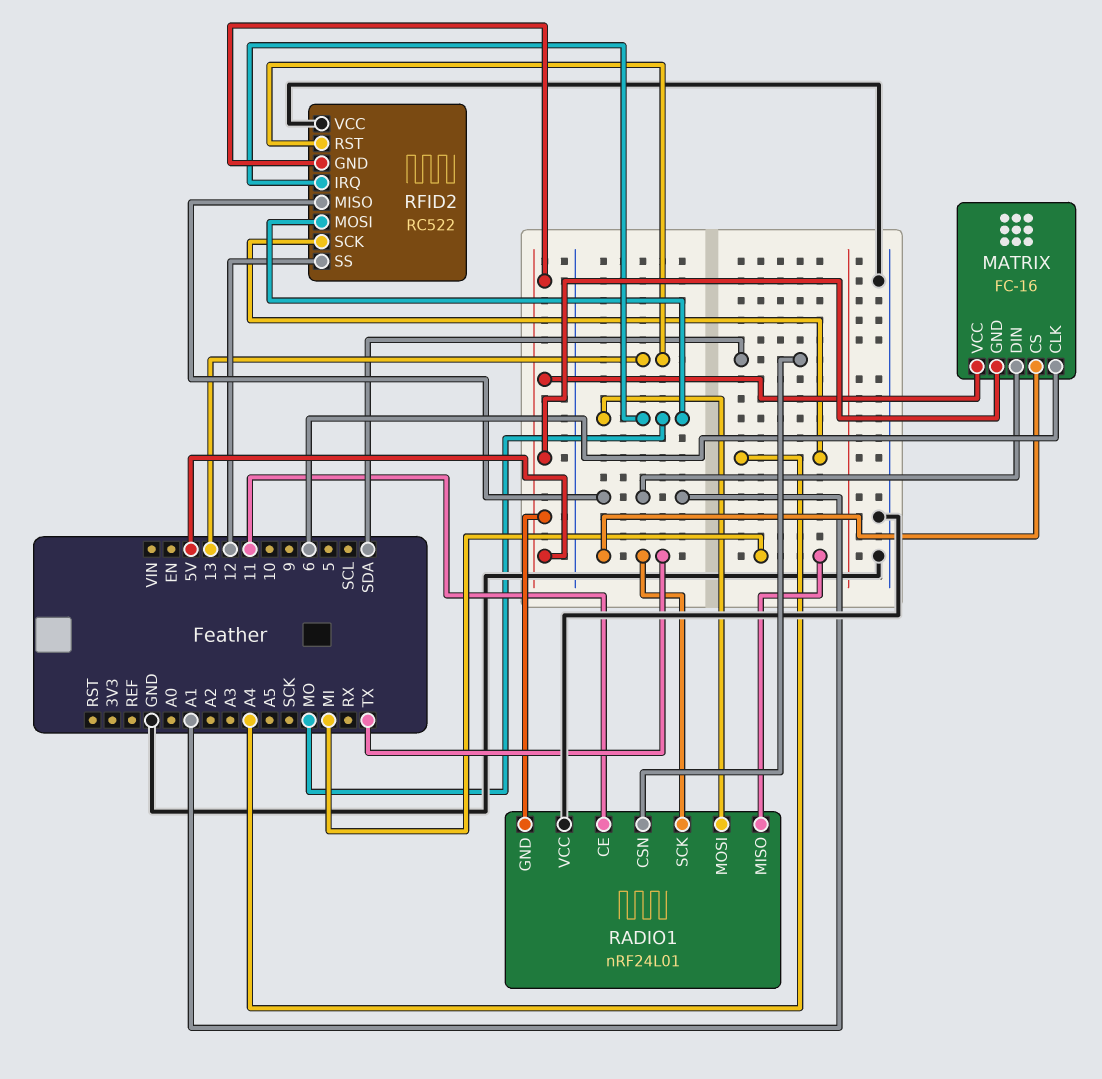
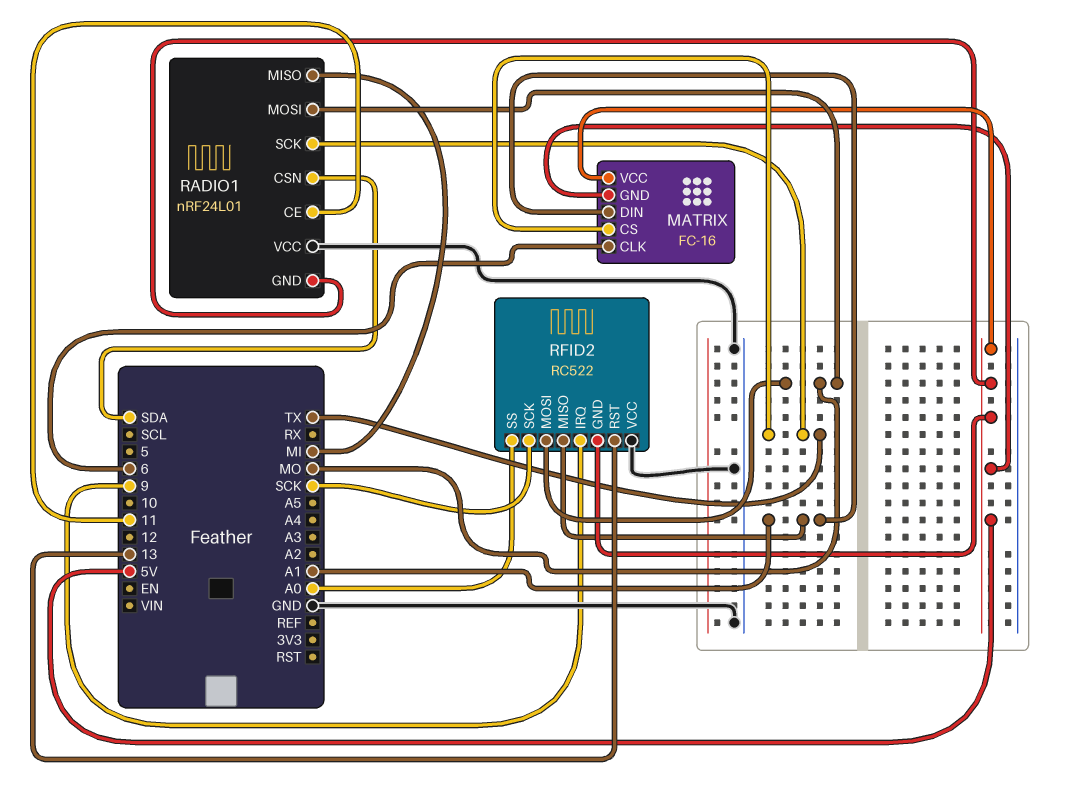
RFID2 pin IRQ: MO -> 9
RFID2 pin SCK: A4 -> SCK
RFID2 pin SS: 12 -> A0

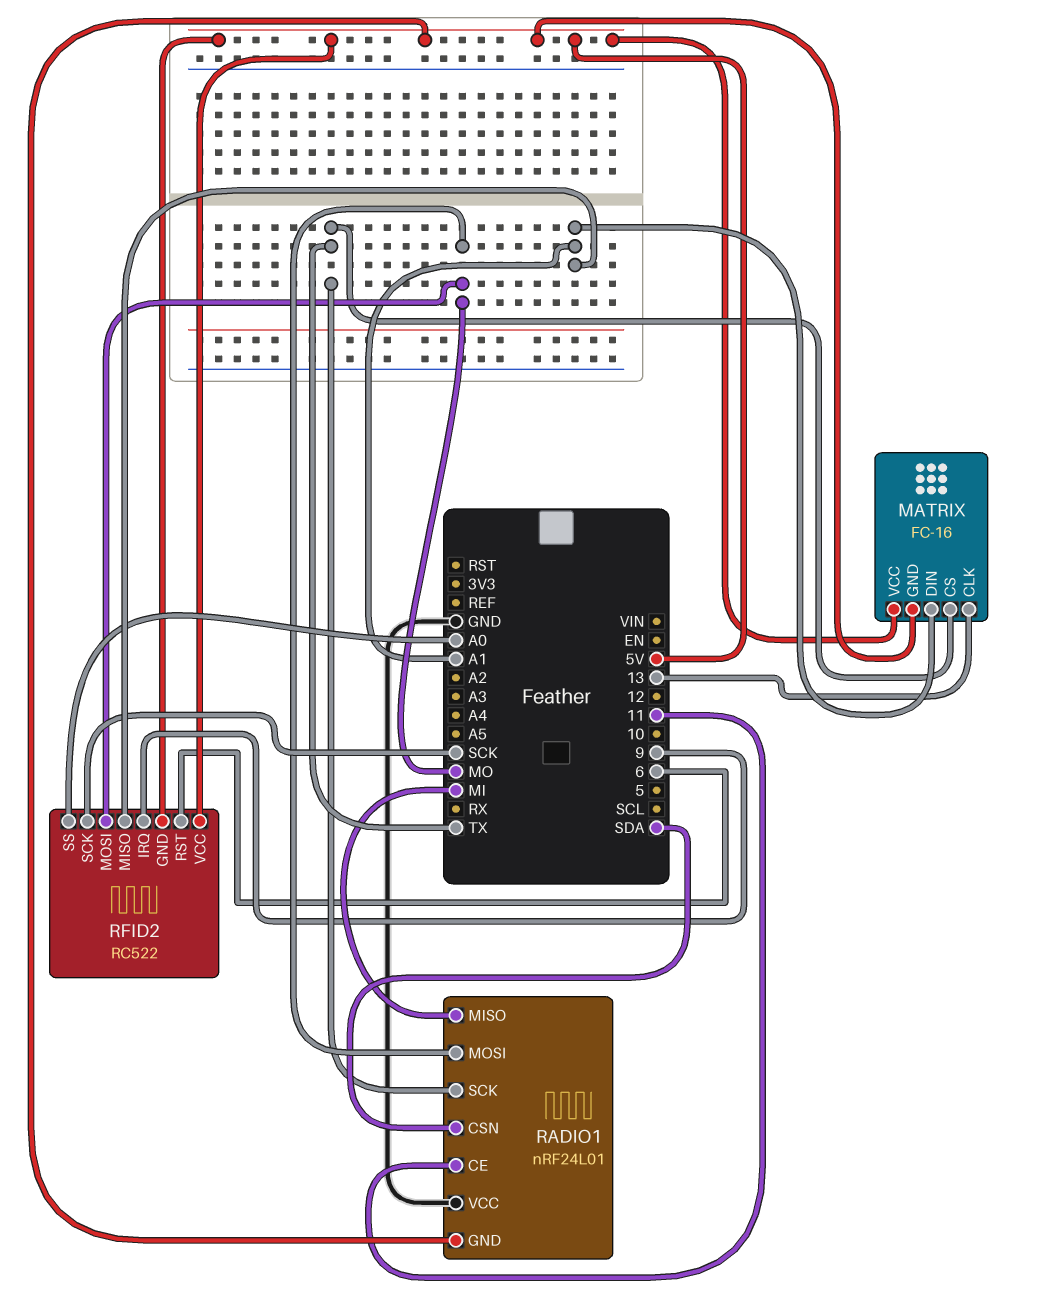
MATRIX pin CLK: 6 -> 13
RFID2 pin RST: 13 -> 6
RFID2 pin VCC: GND -> 5V

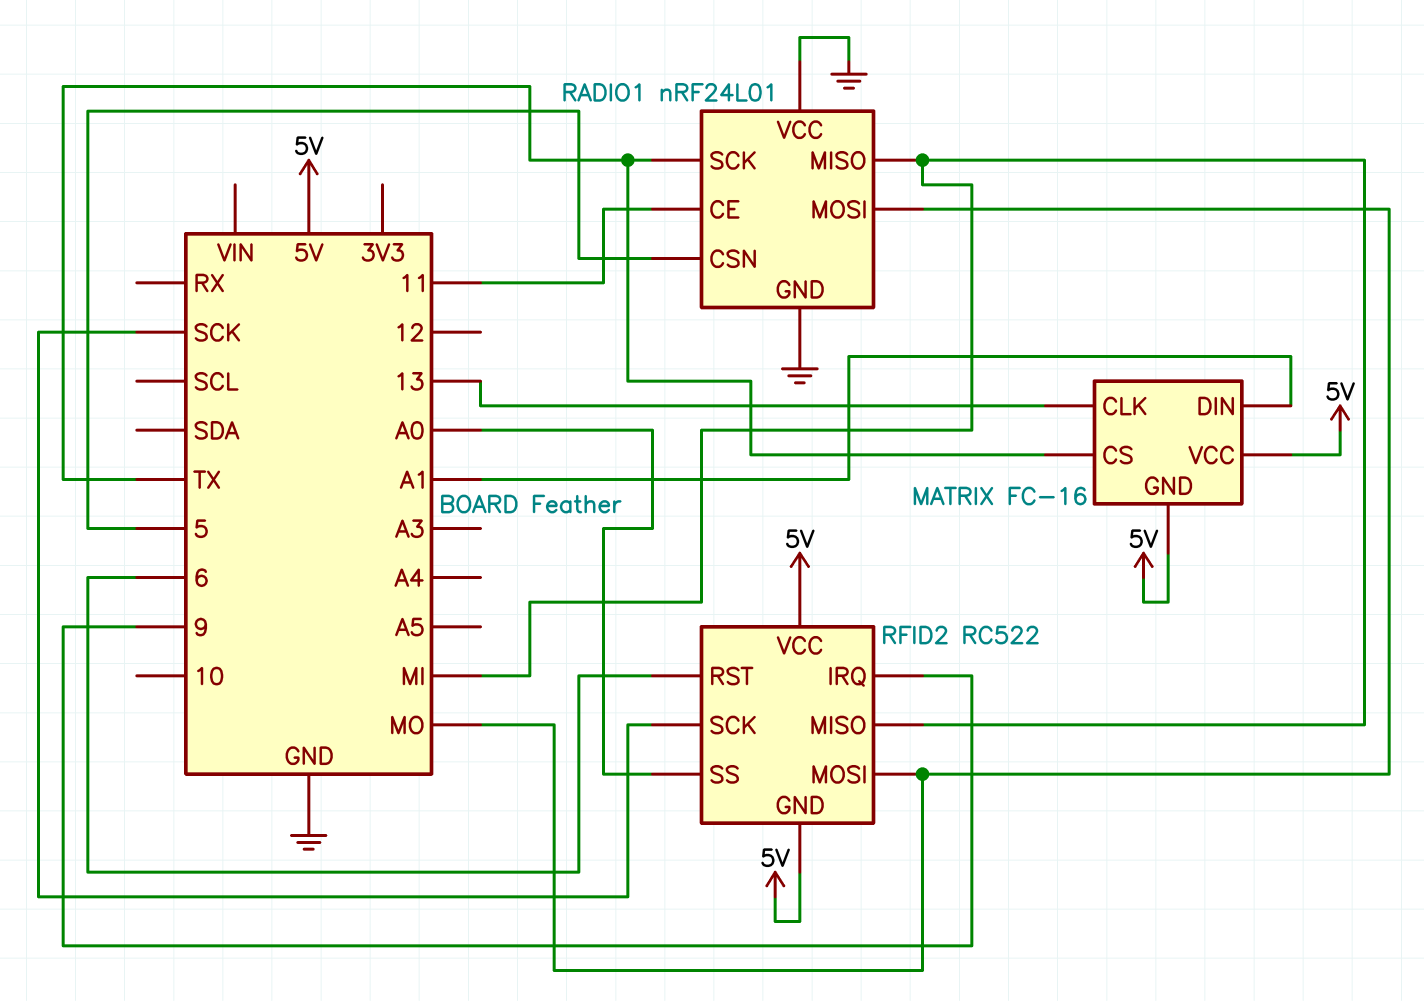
RADIO1 pin CSN: SDA -> 5
RADIO1 pin GND: 5V -> GND
RFID2 pin MISO: A1 -> MI

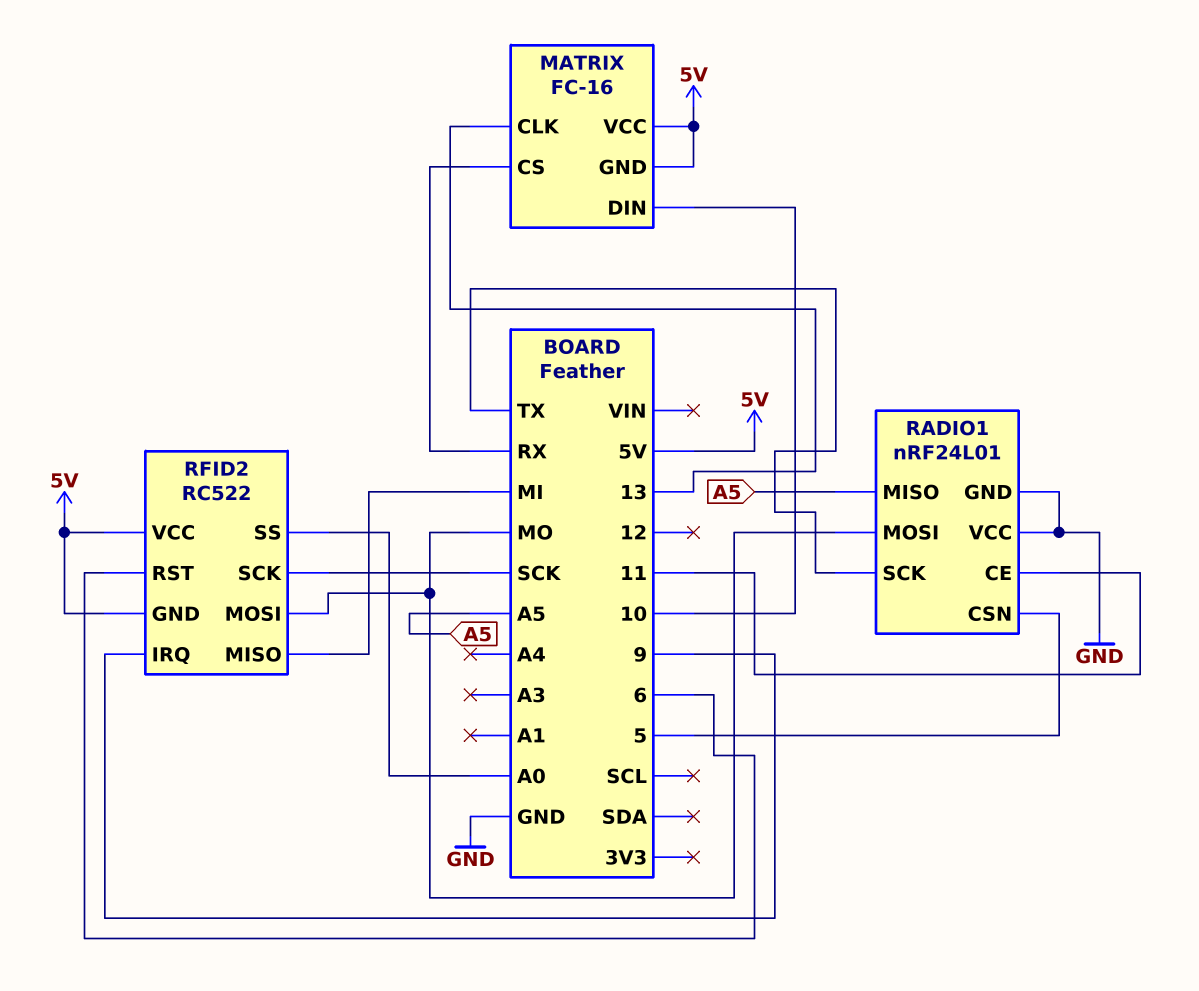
MATRIX pin CS: TX -> RX
MATRIX pin DIN: A1 -> 10
RADIO1 pin MISO: MI -> A5

